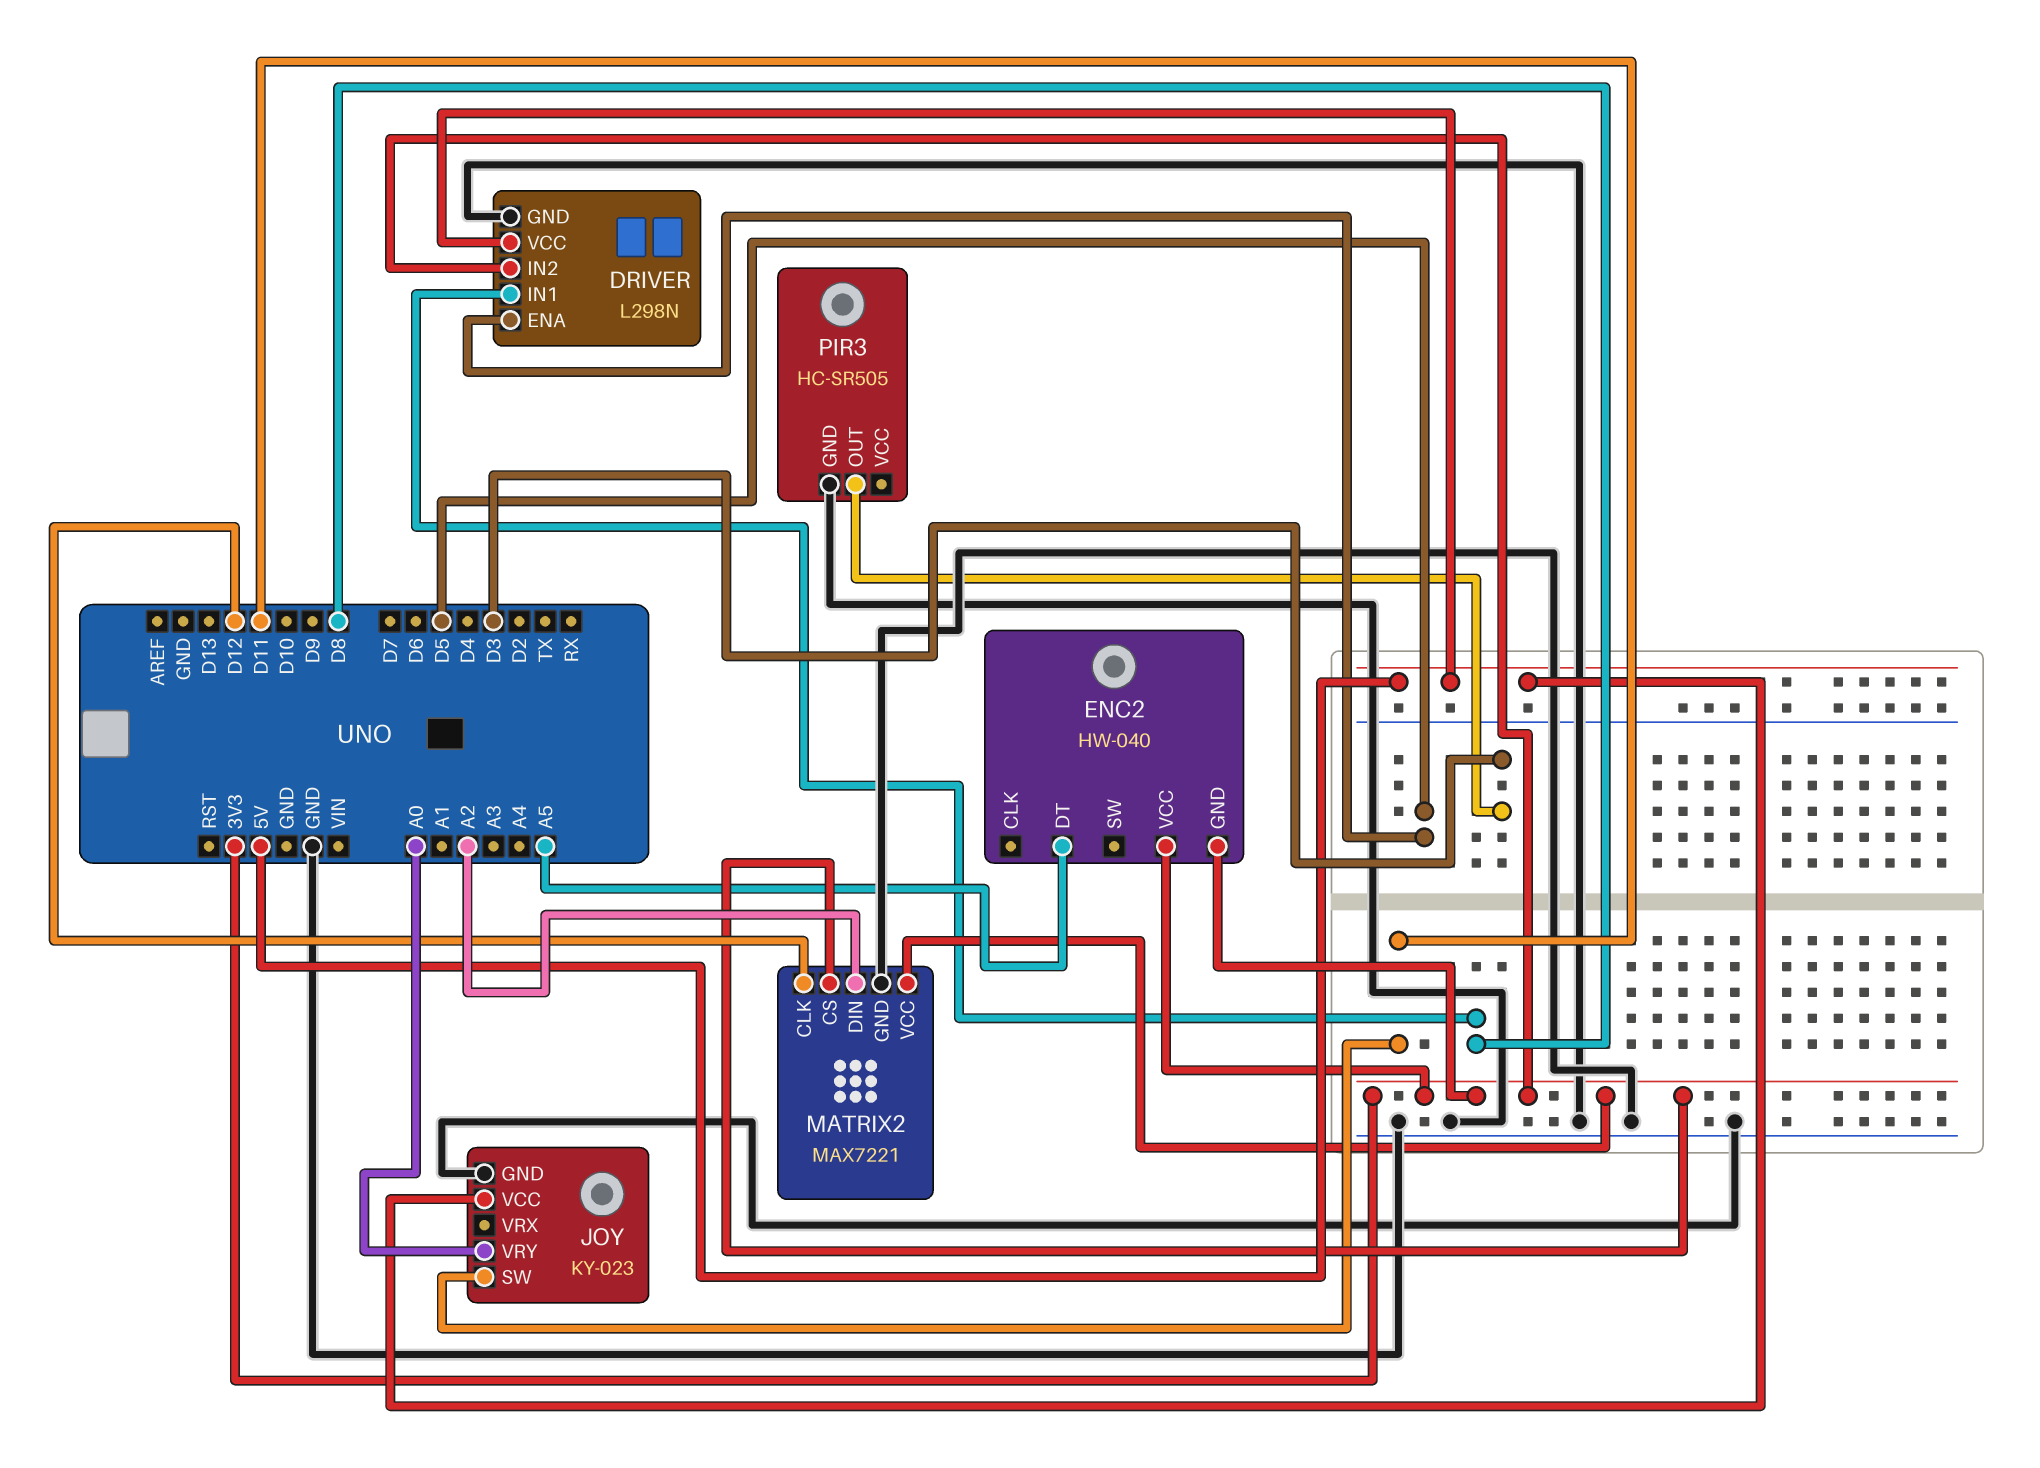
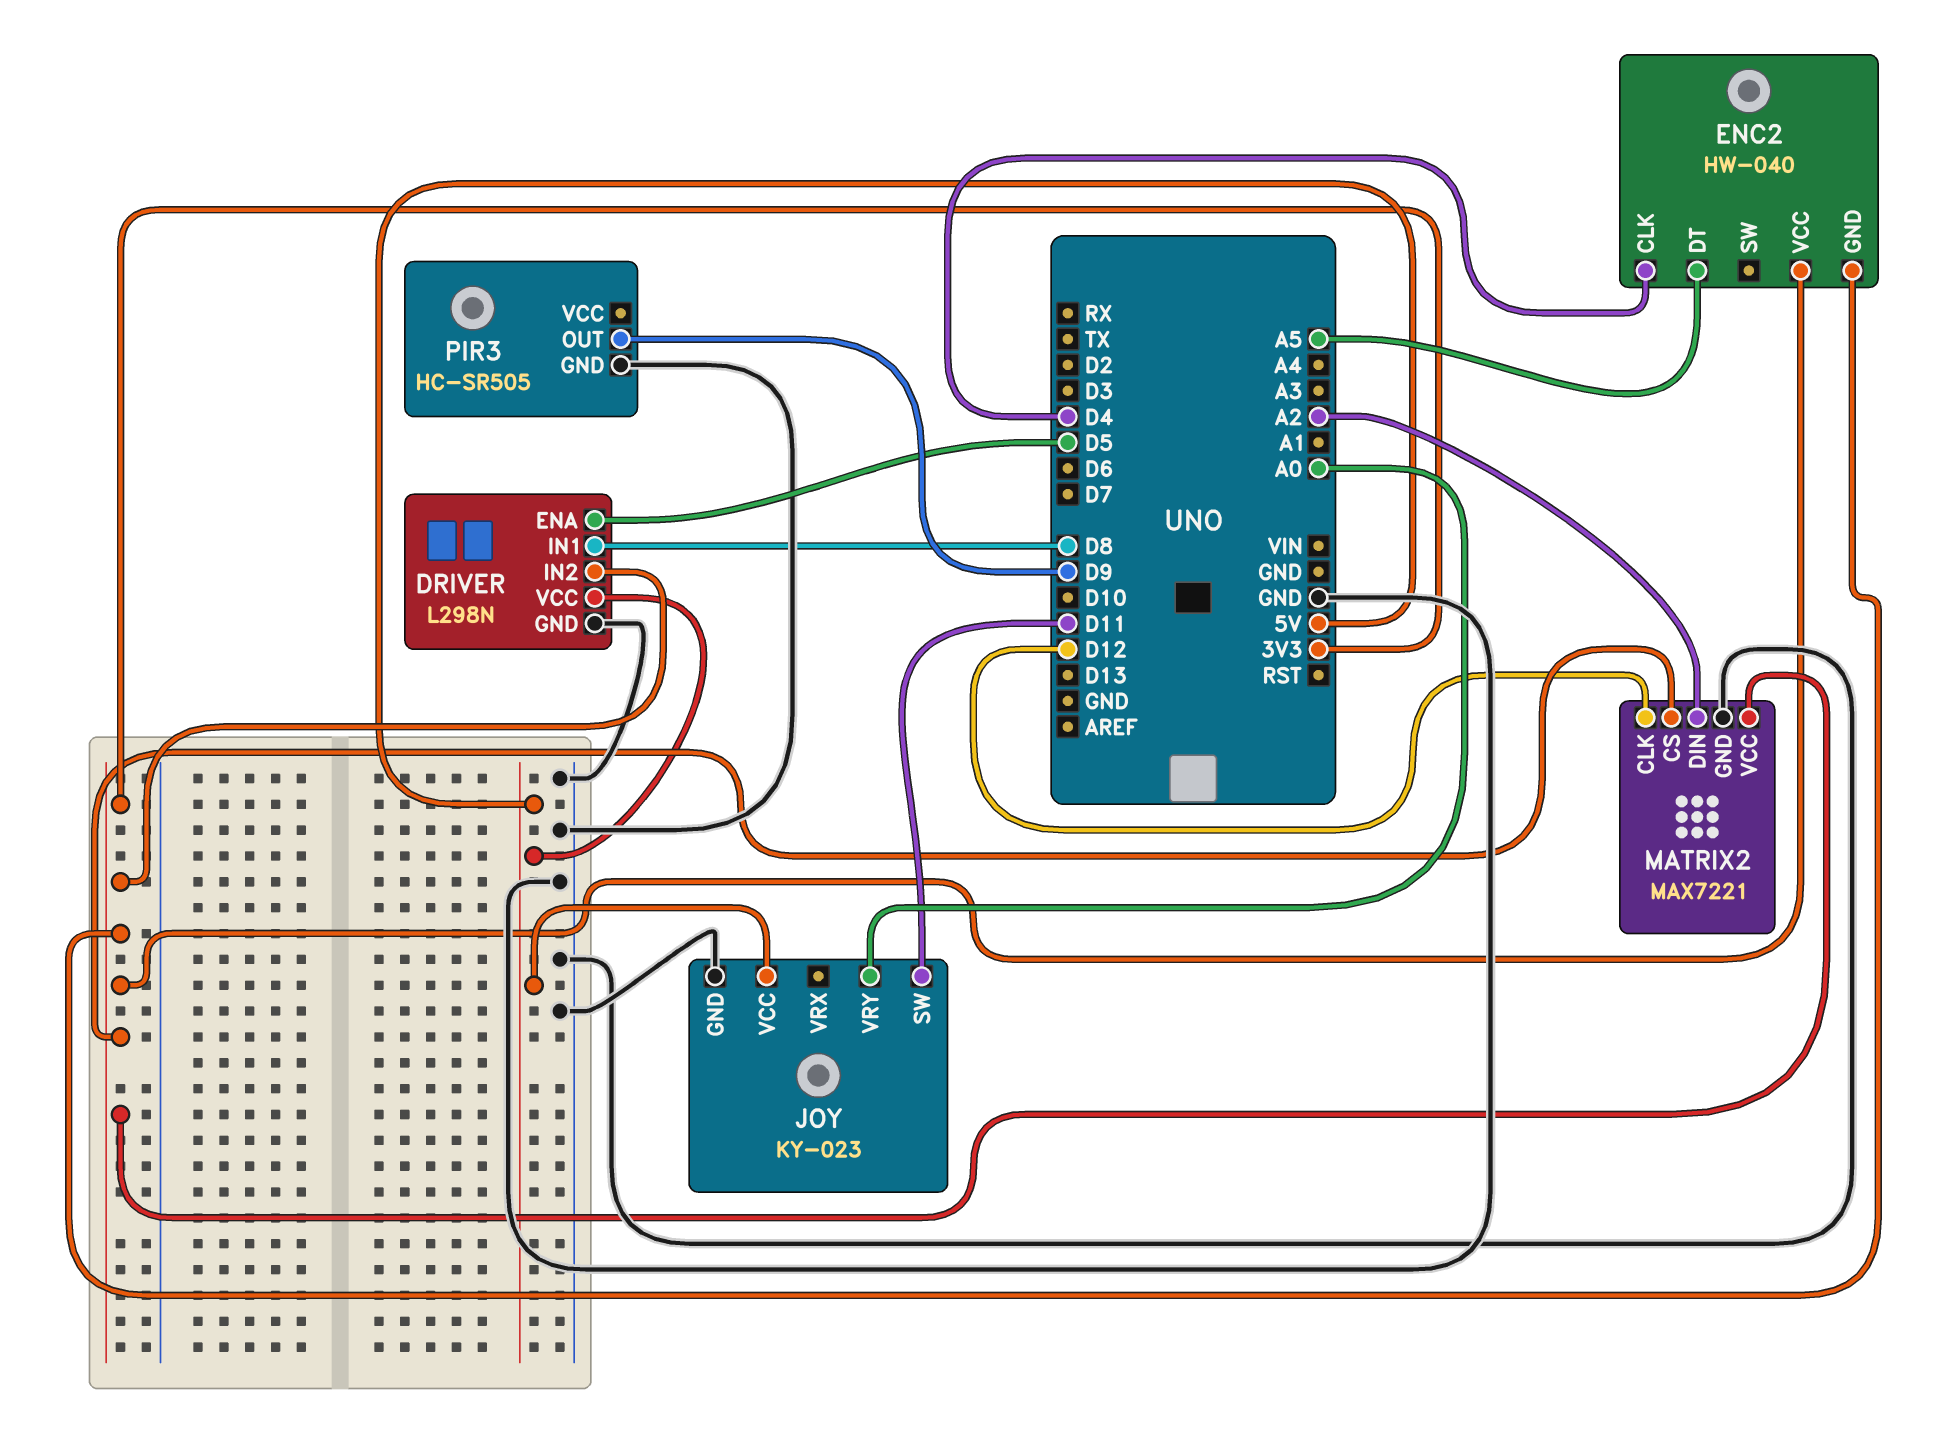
ENC2 pin CLK: none -> D4
PIR3 pin OUT: D3 -> D9

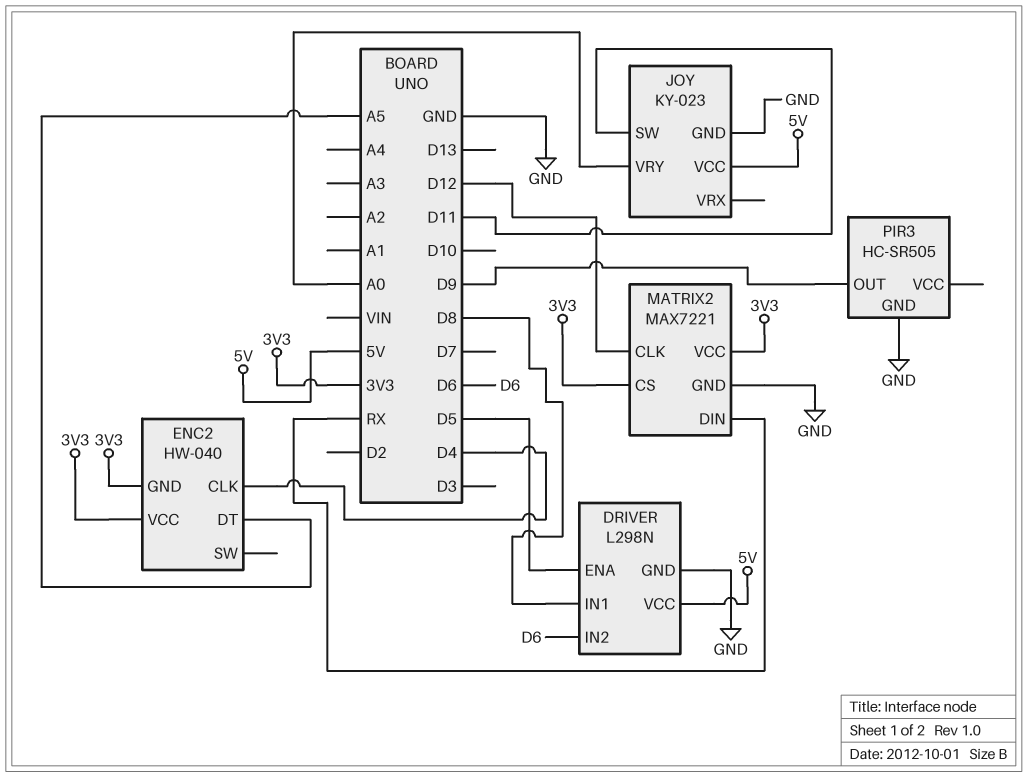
DRIVER pin IN2: 3V3 -> D6
MATRIX2 pin DIN: A2 -> RX

